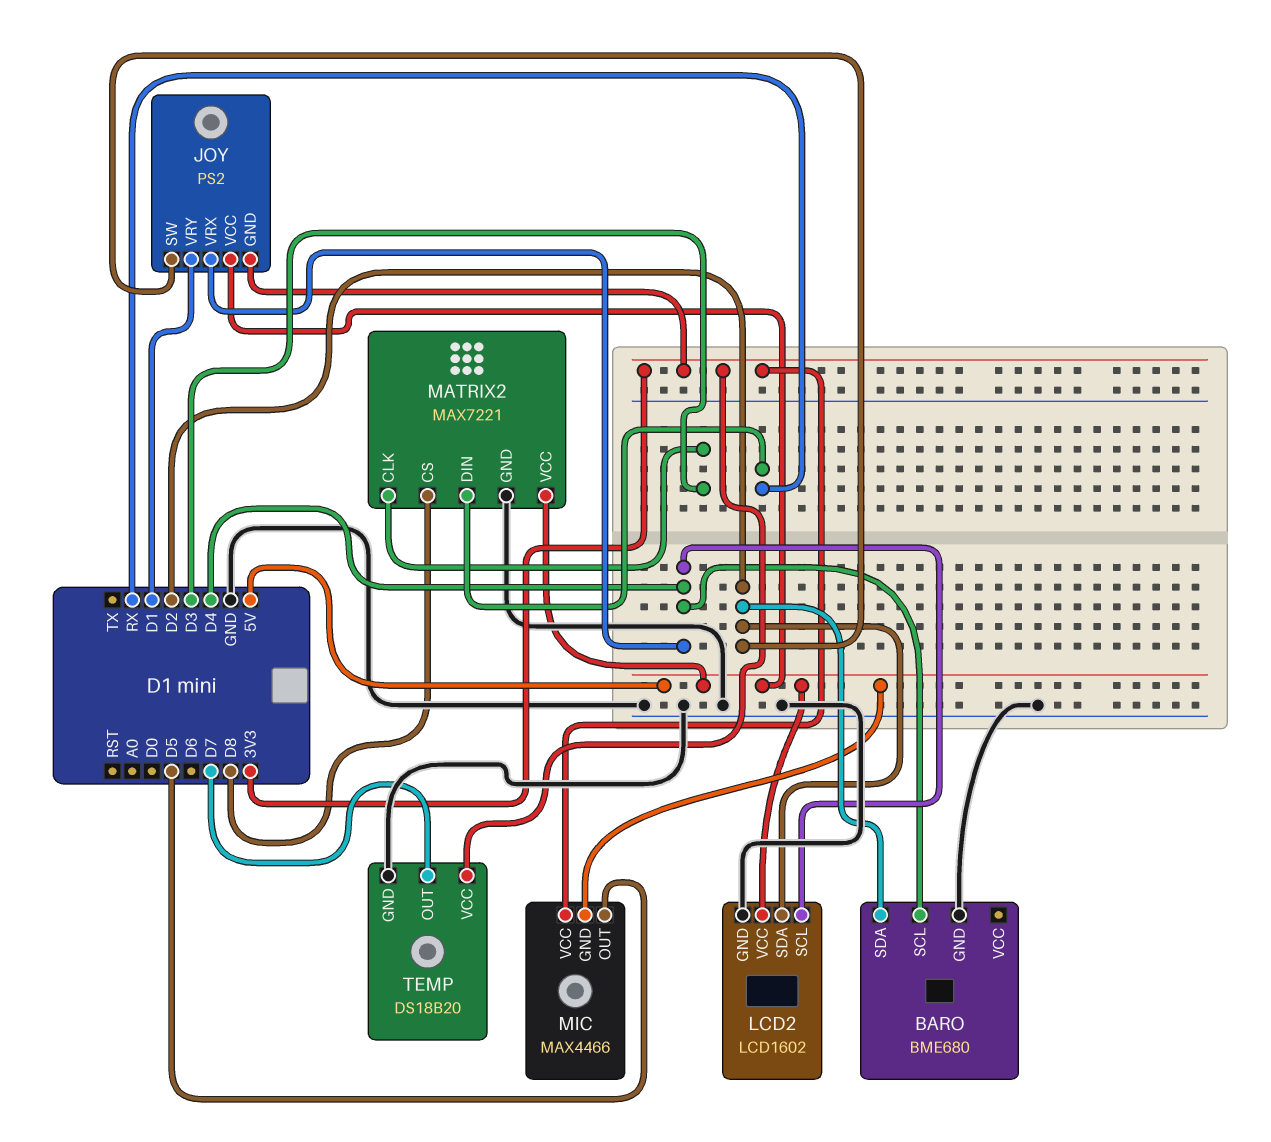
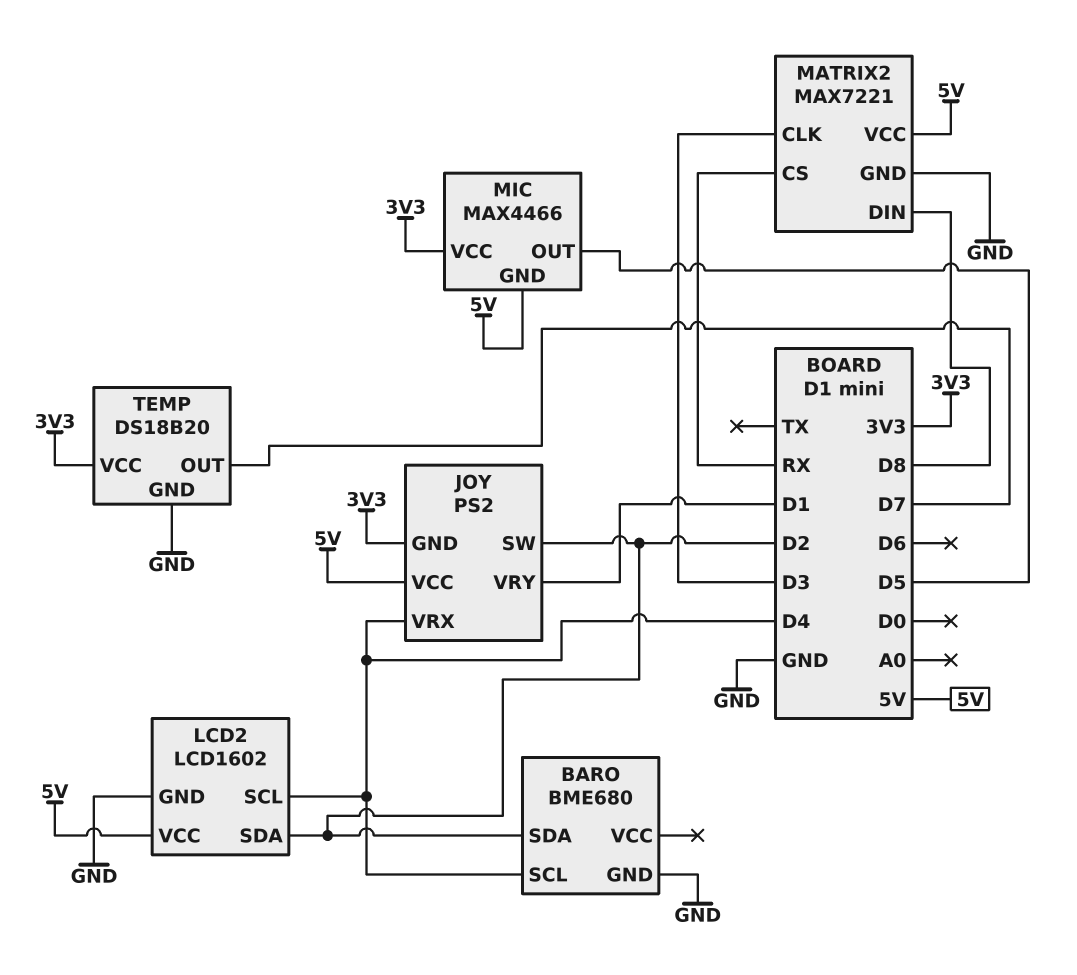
MATRIX2 pin CS: D8 -> RX
MATRIX2 pin DIN: RX -> D8

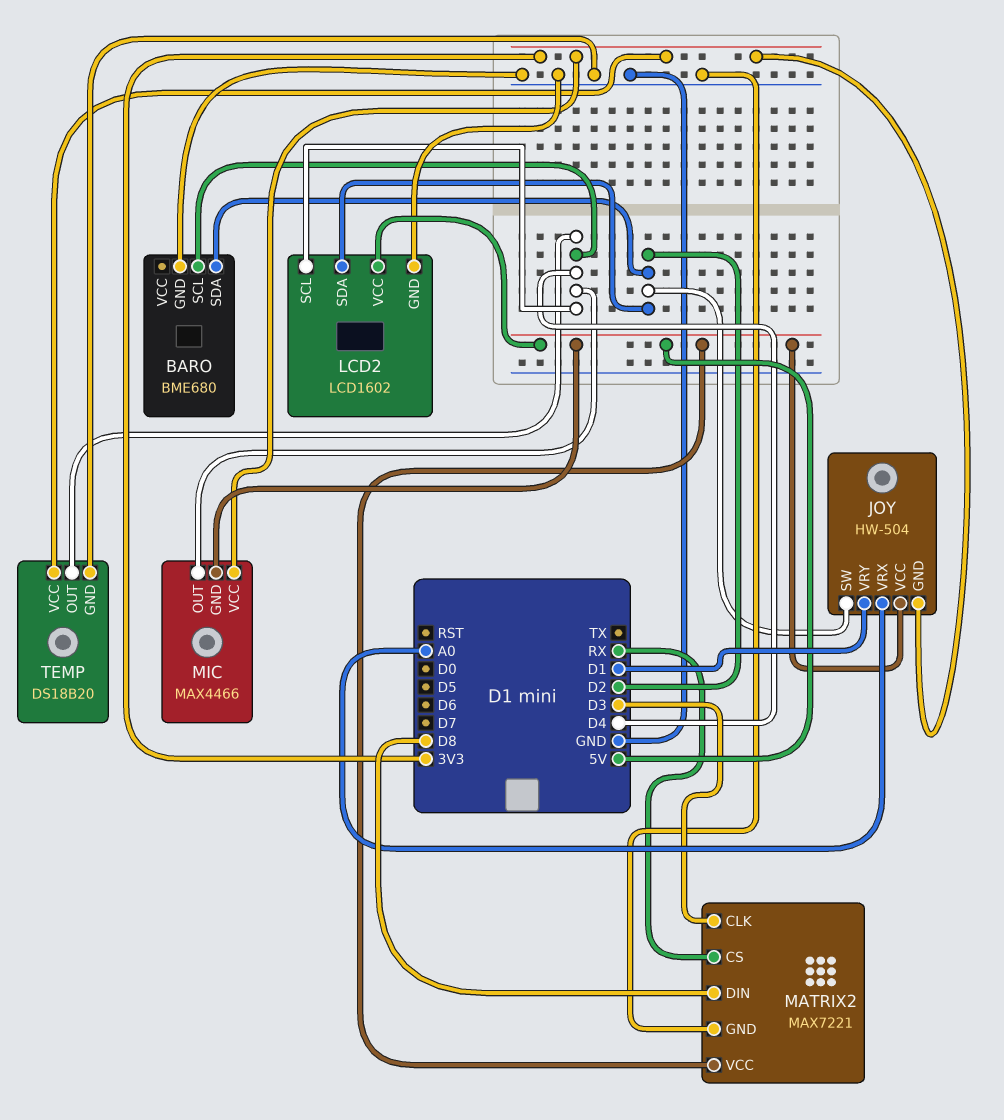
JOY: PS2 -> HW-504
JOY pin VRX: D4 -> A0
MIC pin OUT: D5 -> D4
TEMP pin OUT: D7 -> D4

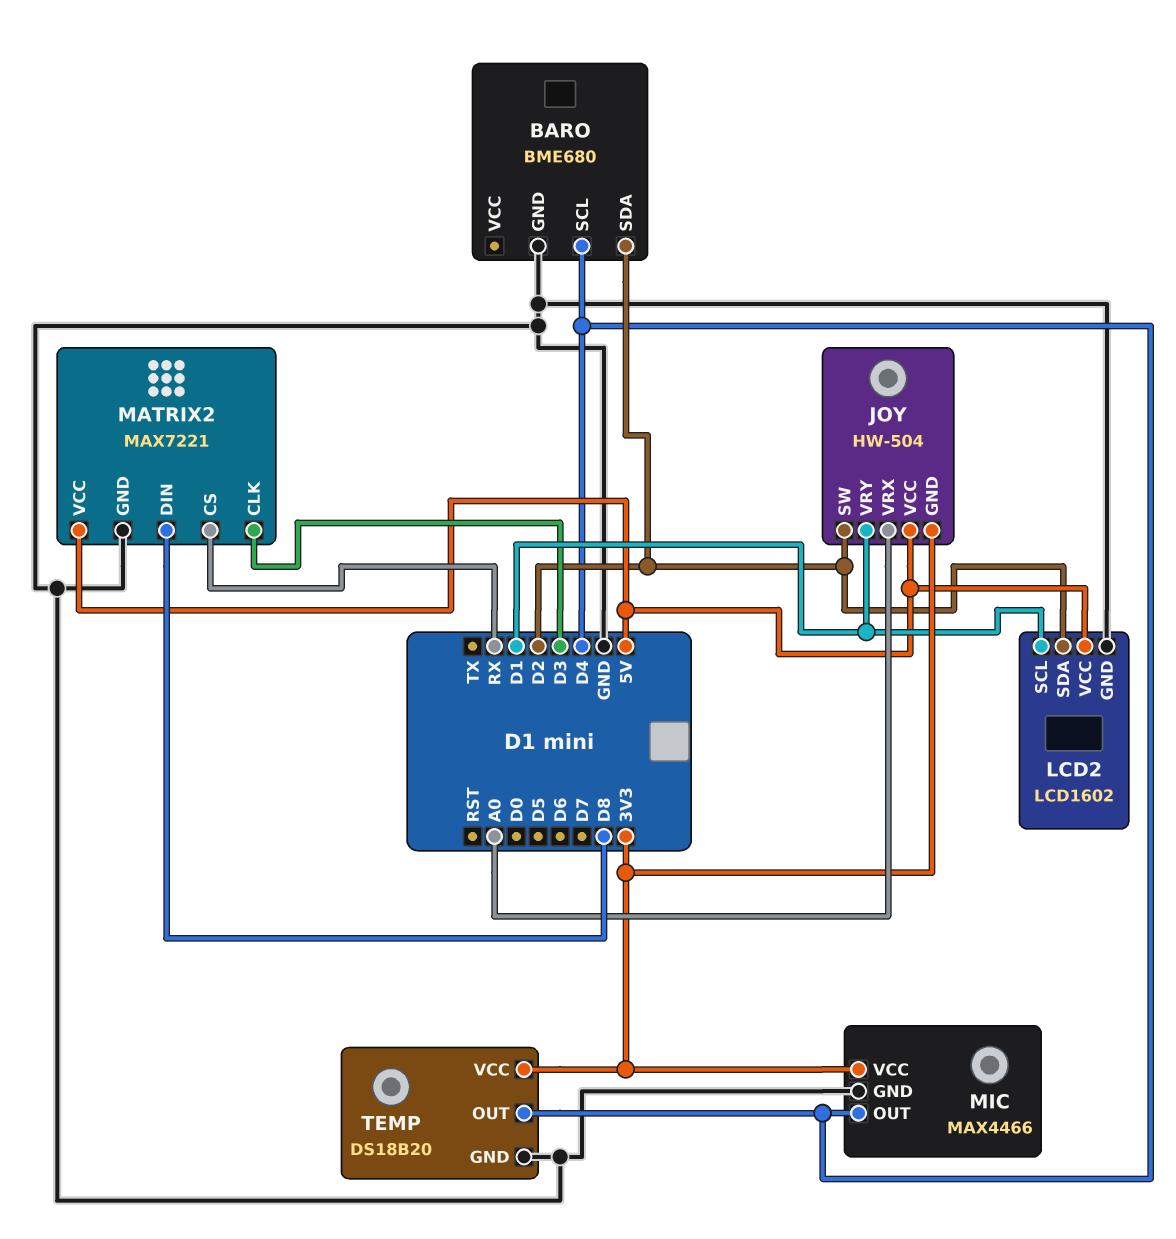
LCD2 pin SCL: D4 -> D1
MIC pin GND: 5V -> GND

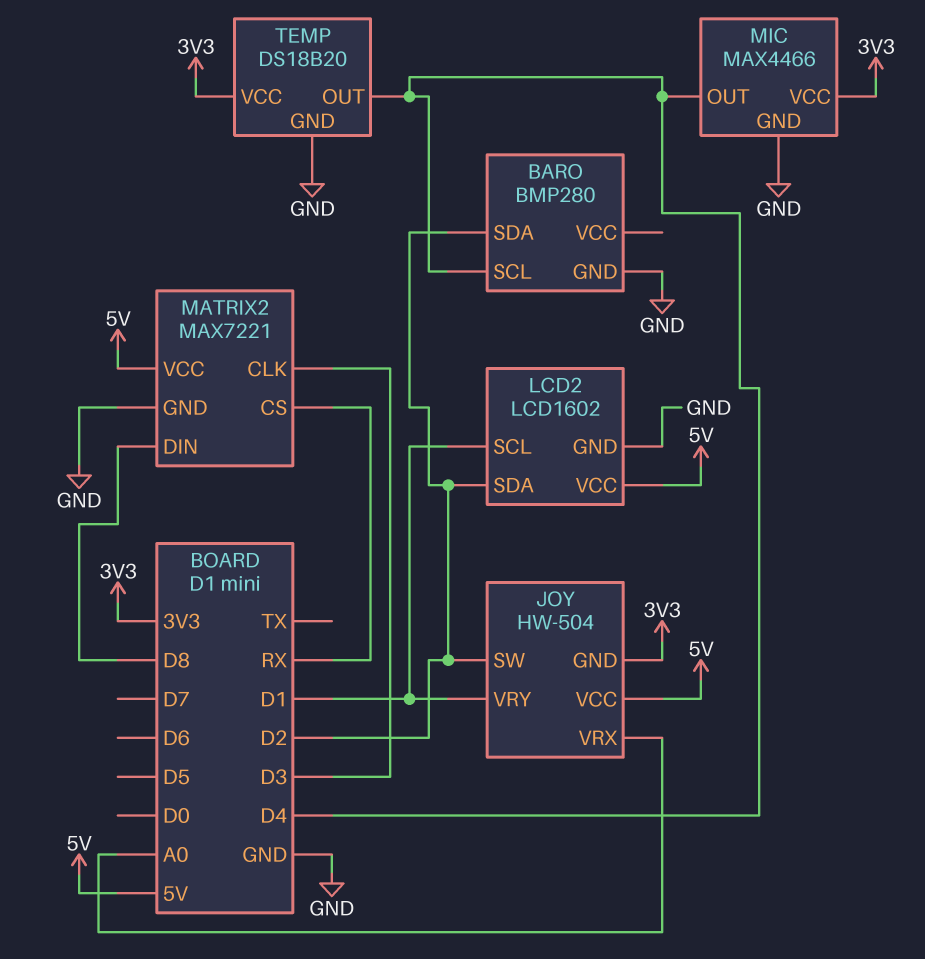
BARO: BME680 -> BMP280

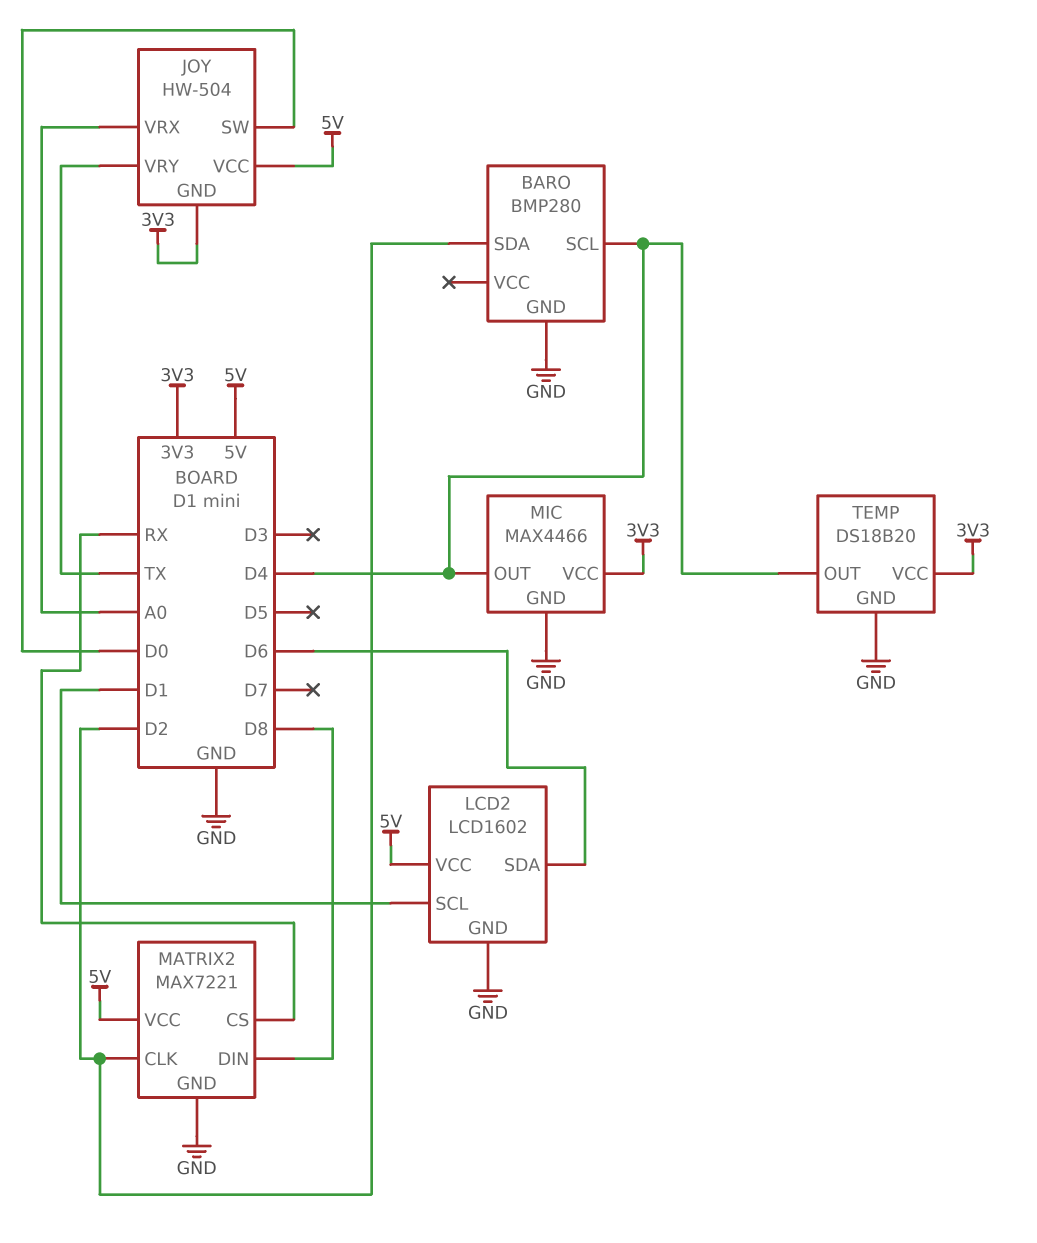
JOY pin SW: D2 -> D0
JOY pin VRY: D1 -> TX
LCD2 pin SDA: D2 -> D6
MATRIX2 pin CLK: D3 -> D2

